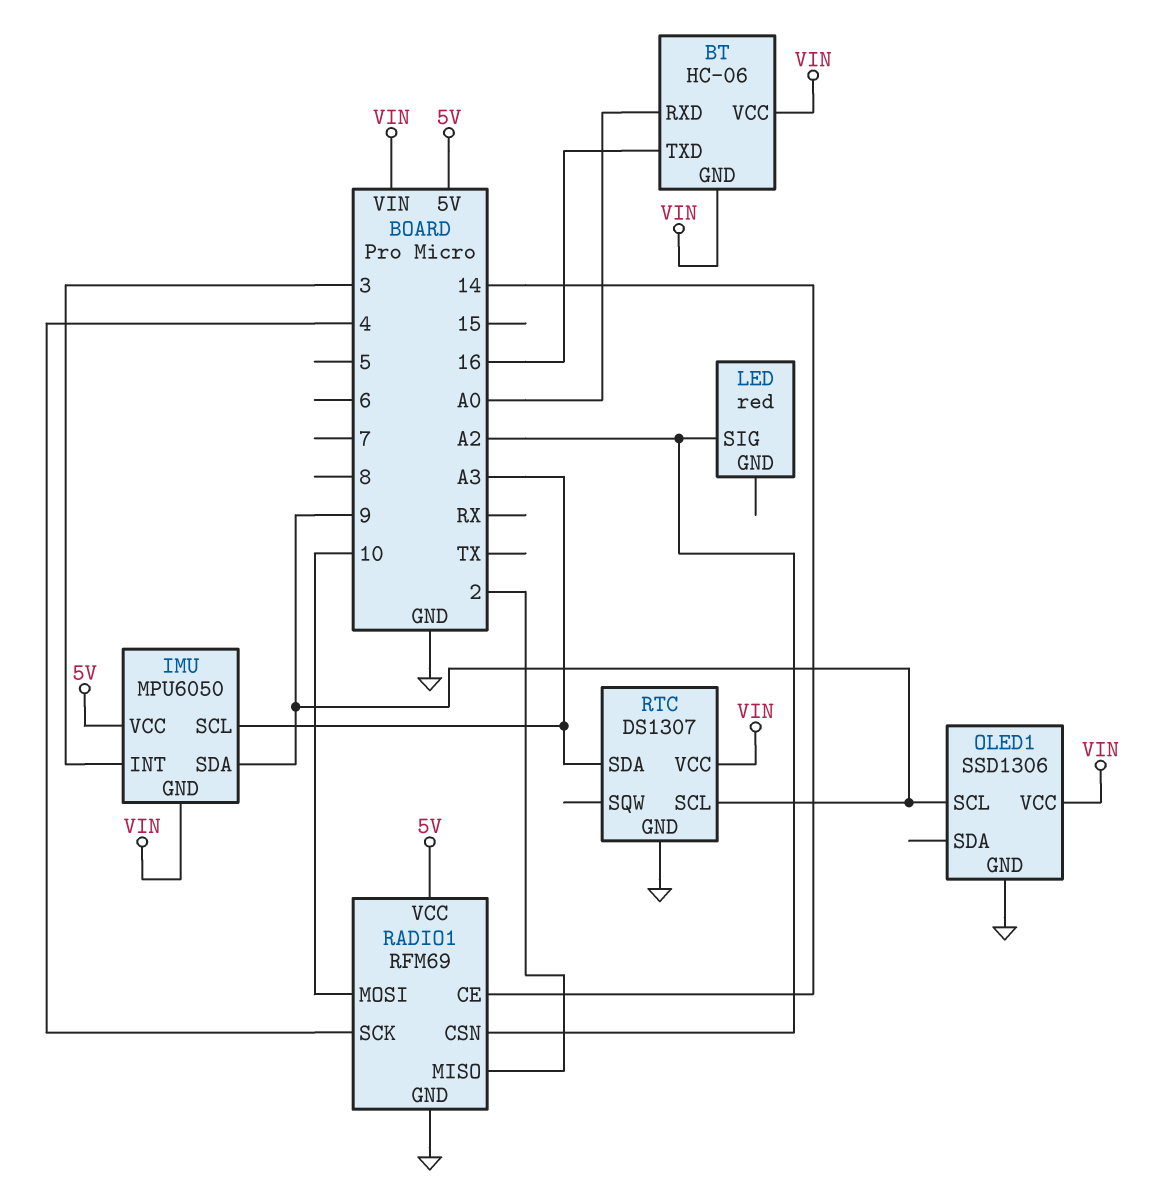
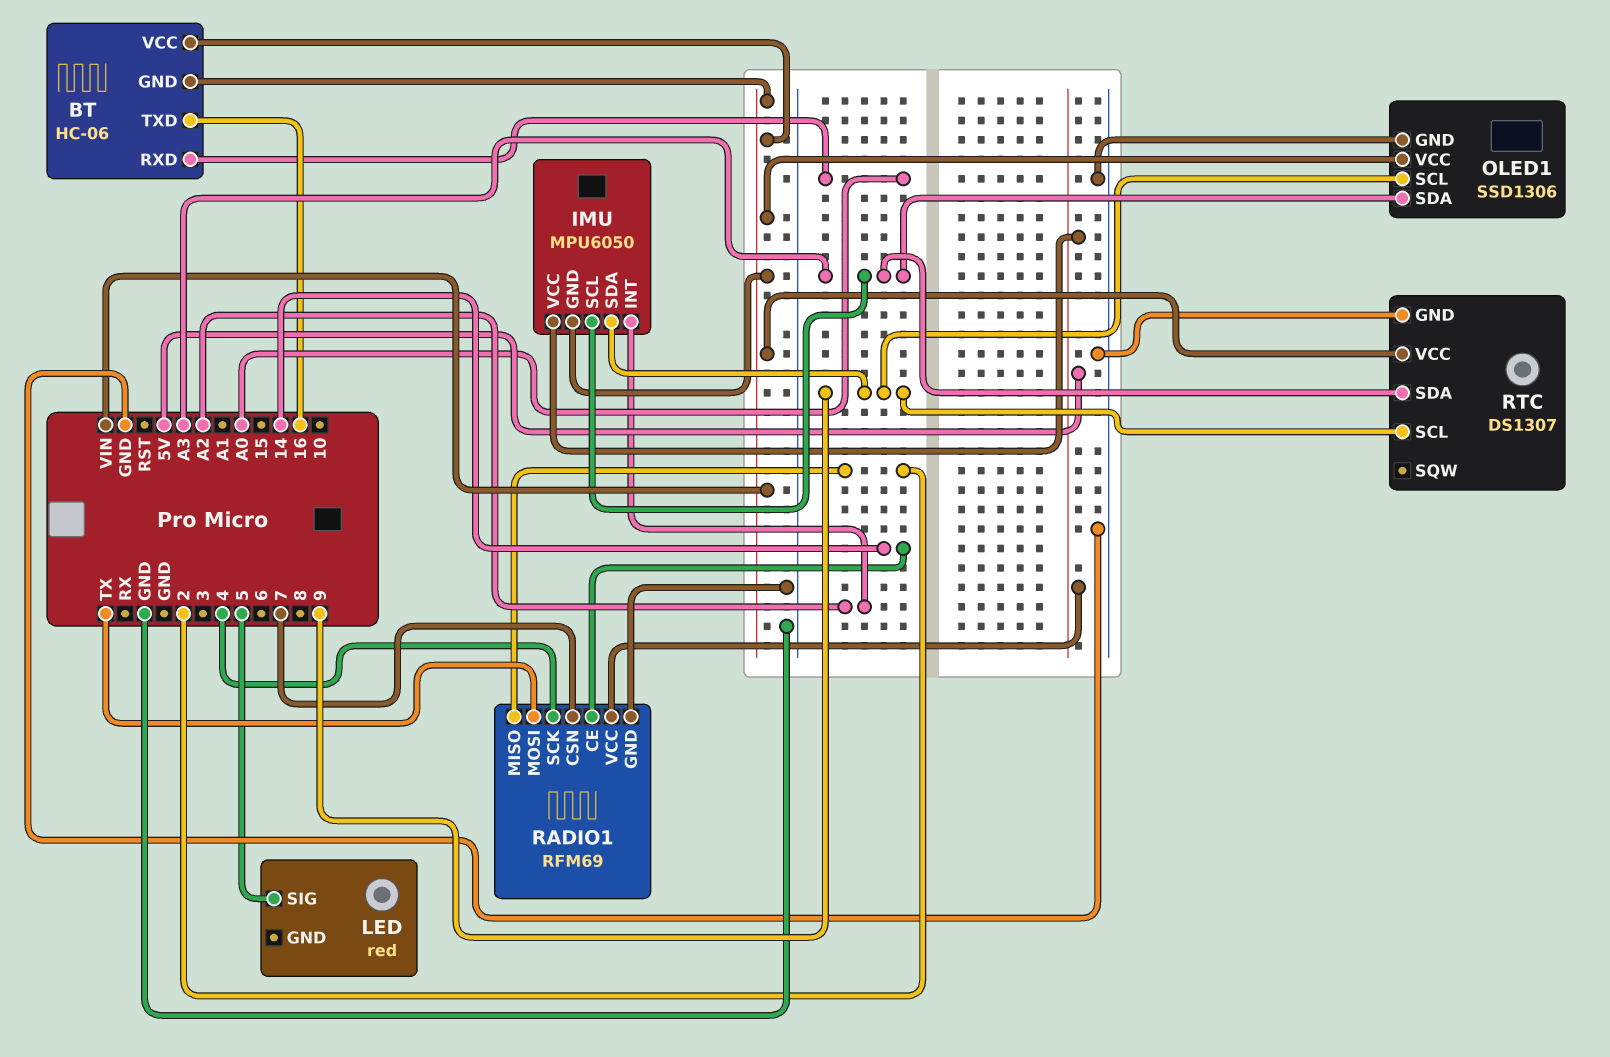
IMU pin INT: 3 -> A2
LED pin SIG: A2 -> 5
OLED1 pin SDA: none -> A3
RADIO1 pin CSN: A2 -> 7
RADIO1 pin MOSI: 10 -> TX

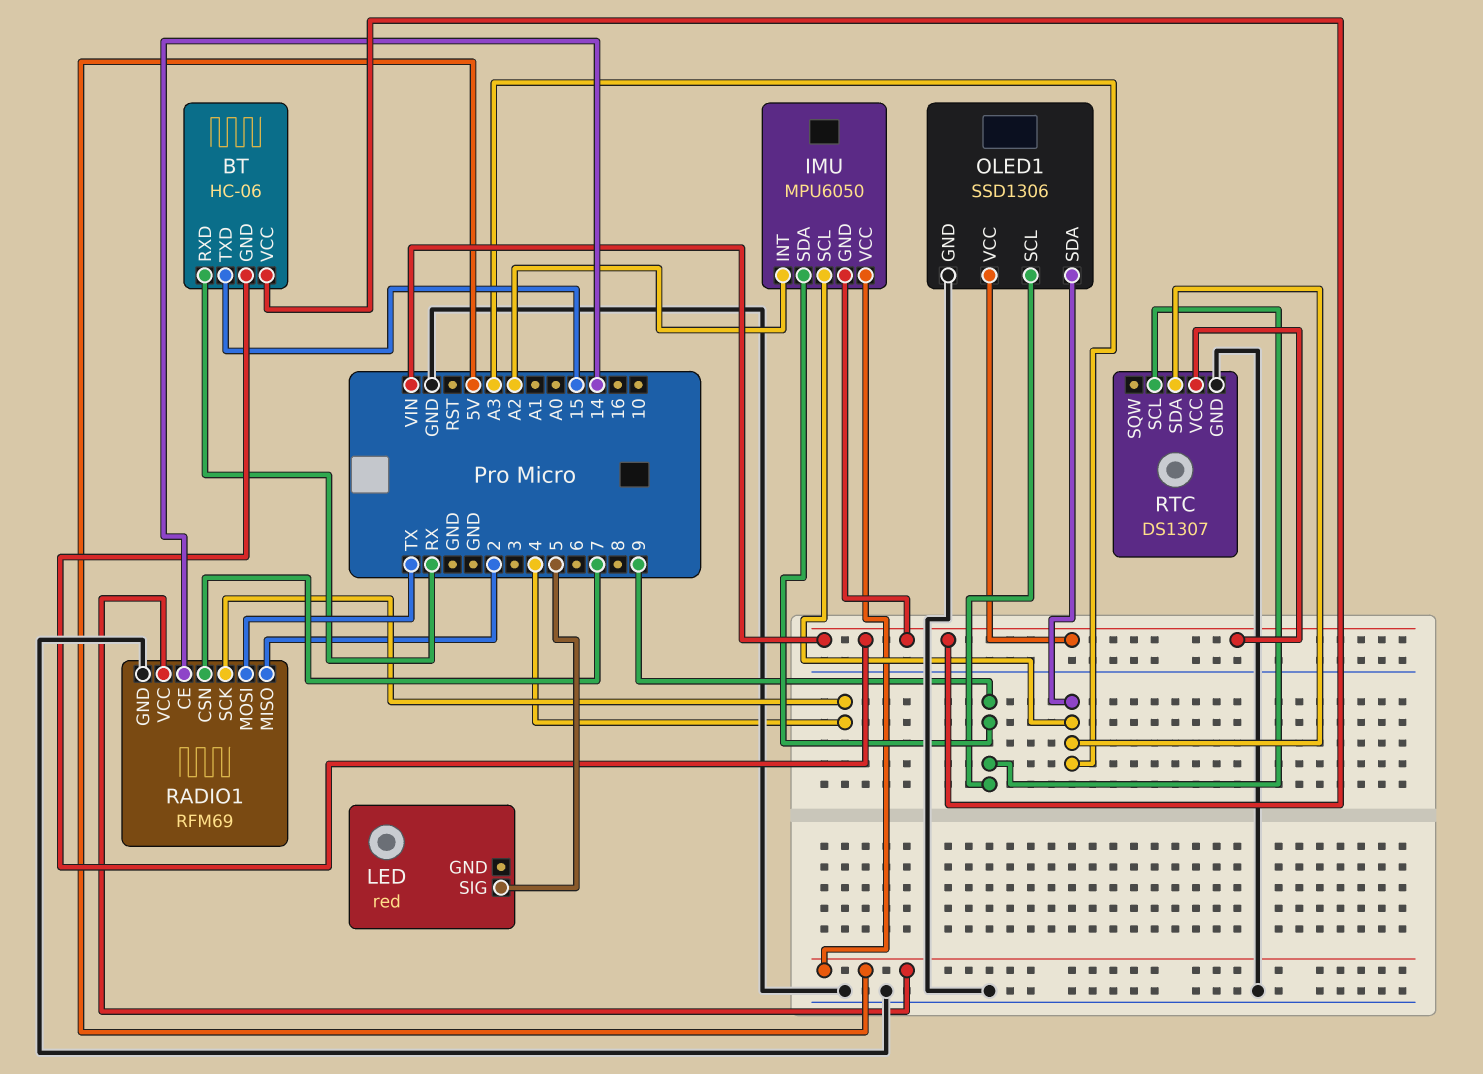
BT pin RXD: A0 -> RX
BT pin TXD: 16 -> 15

